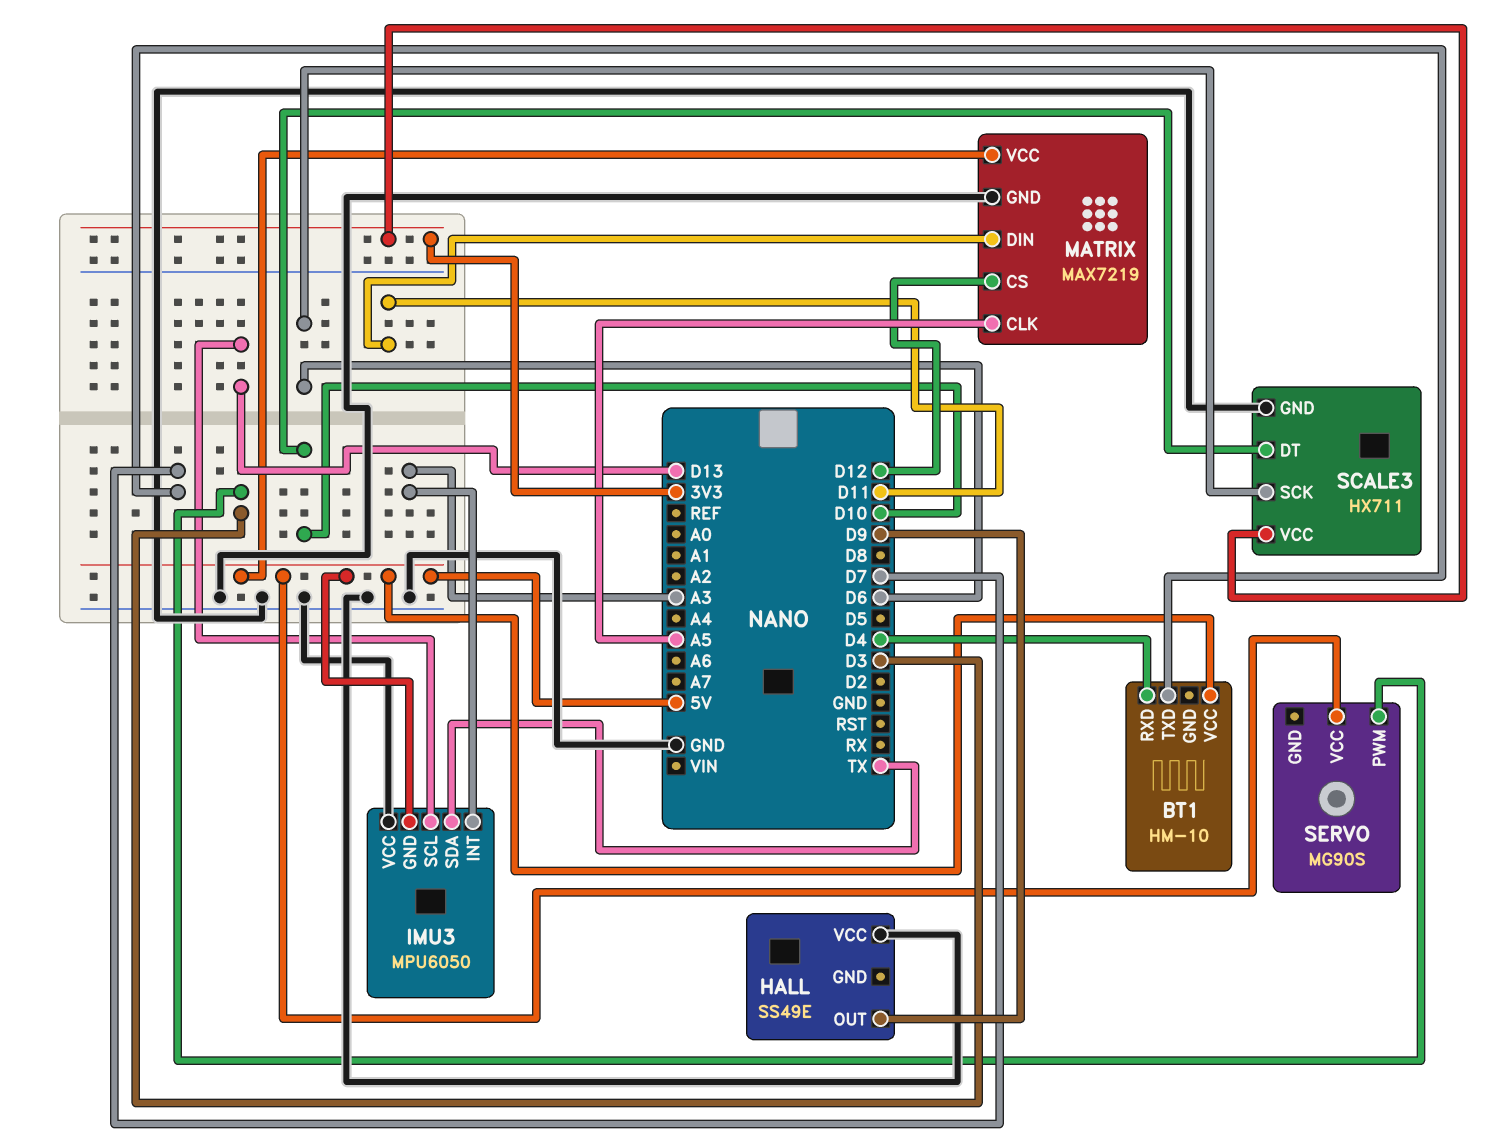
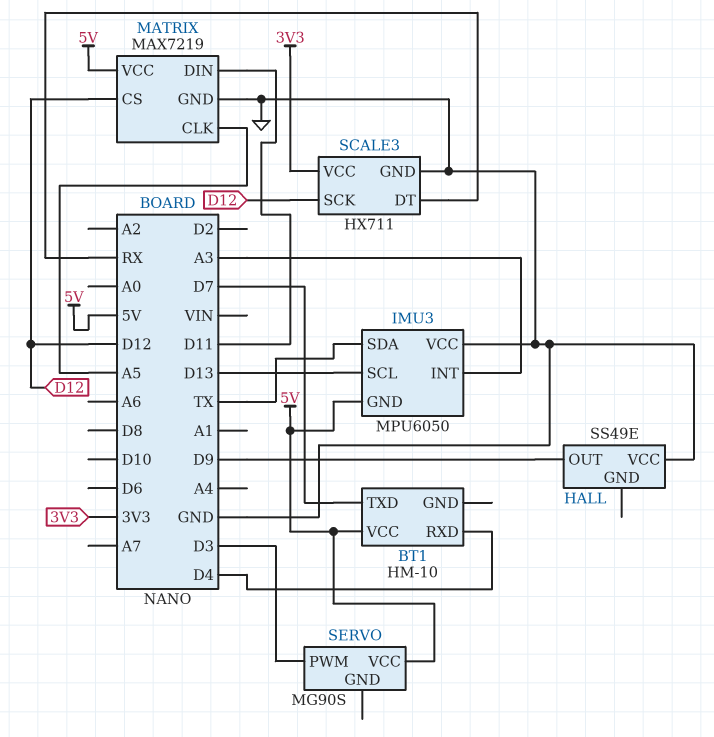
SCALE3 pin DT: D10 -> RX
SCALE3 pin SCK: D6 -> D12

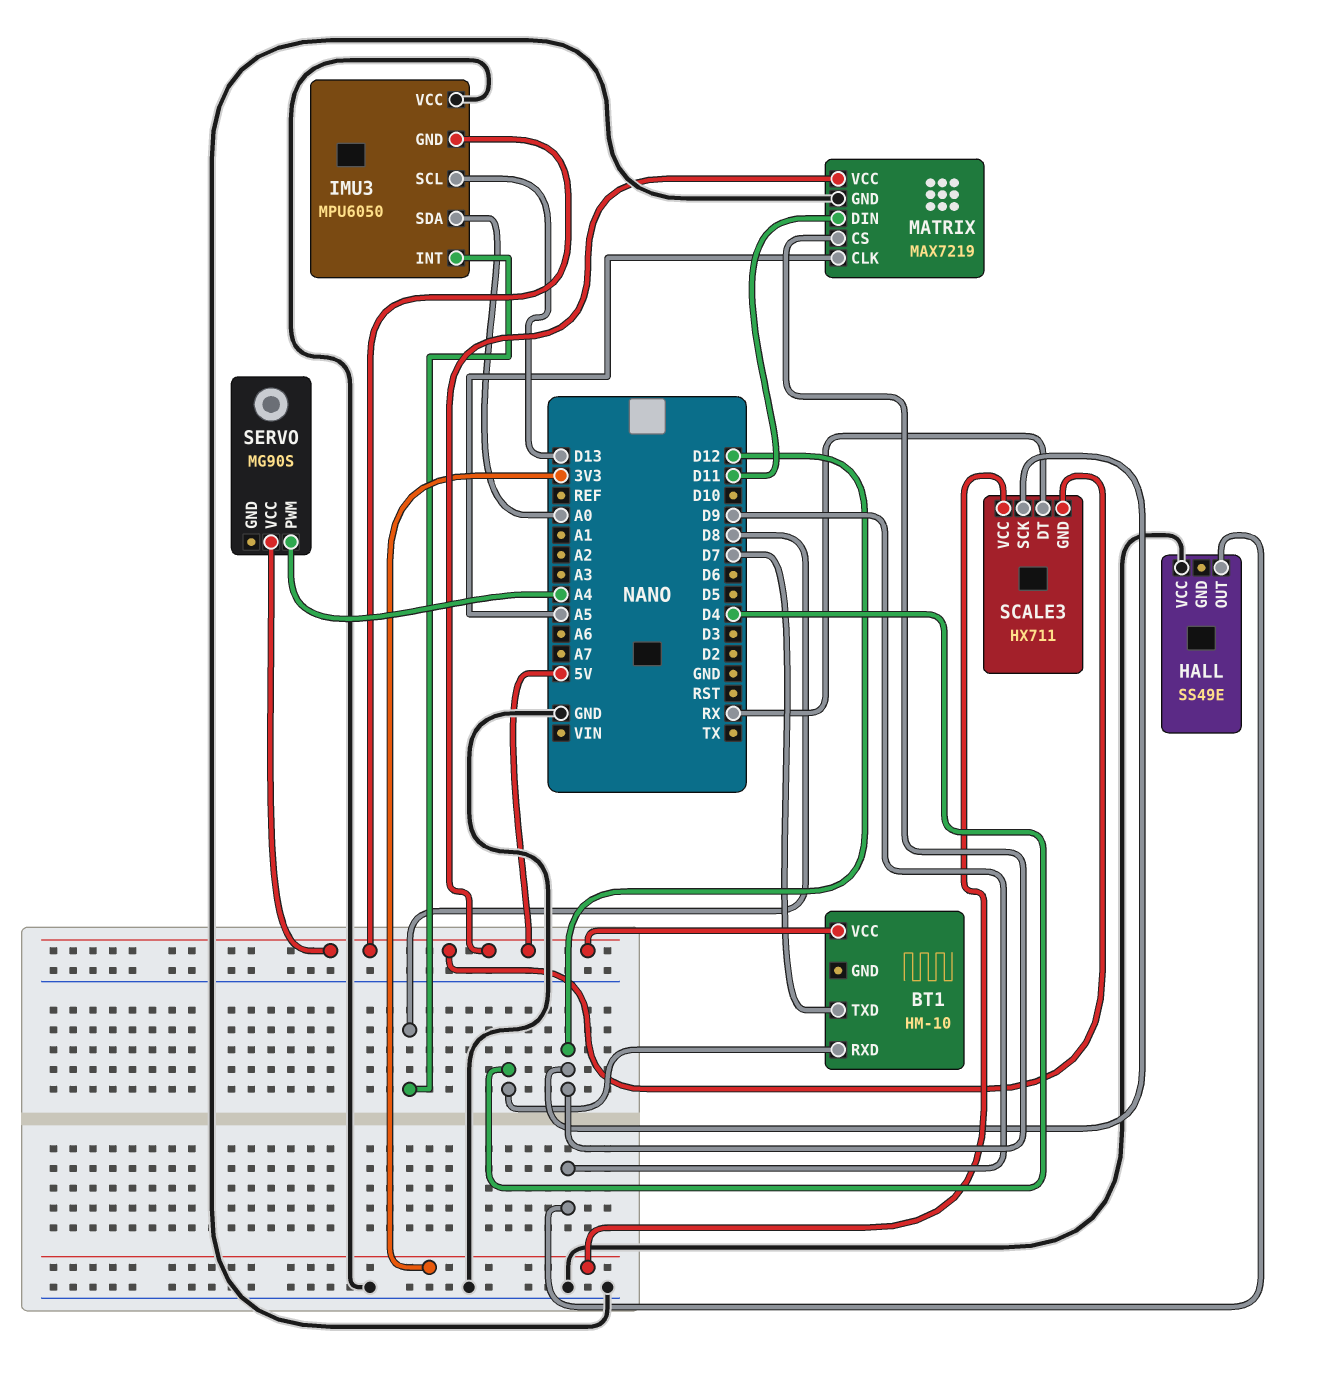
IMU3 pin INT: A3 -> D8
IMU3 pin SDA: TX -> A0
SCALE3 pin GND: GND -> 5V
SERVO pin PWM: D3 -> A4

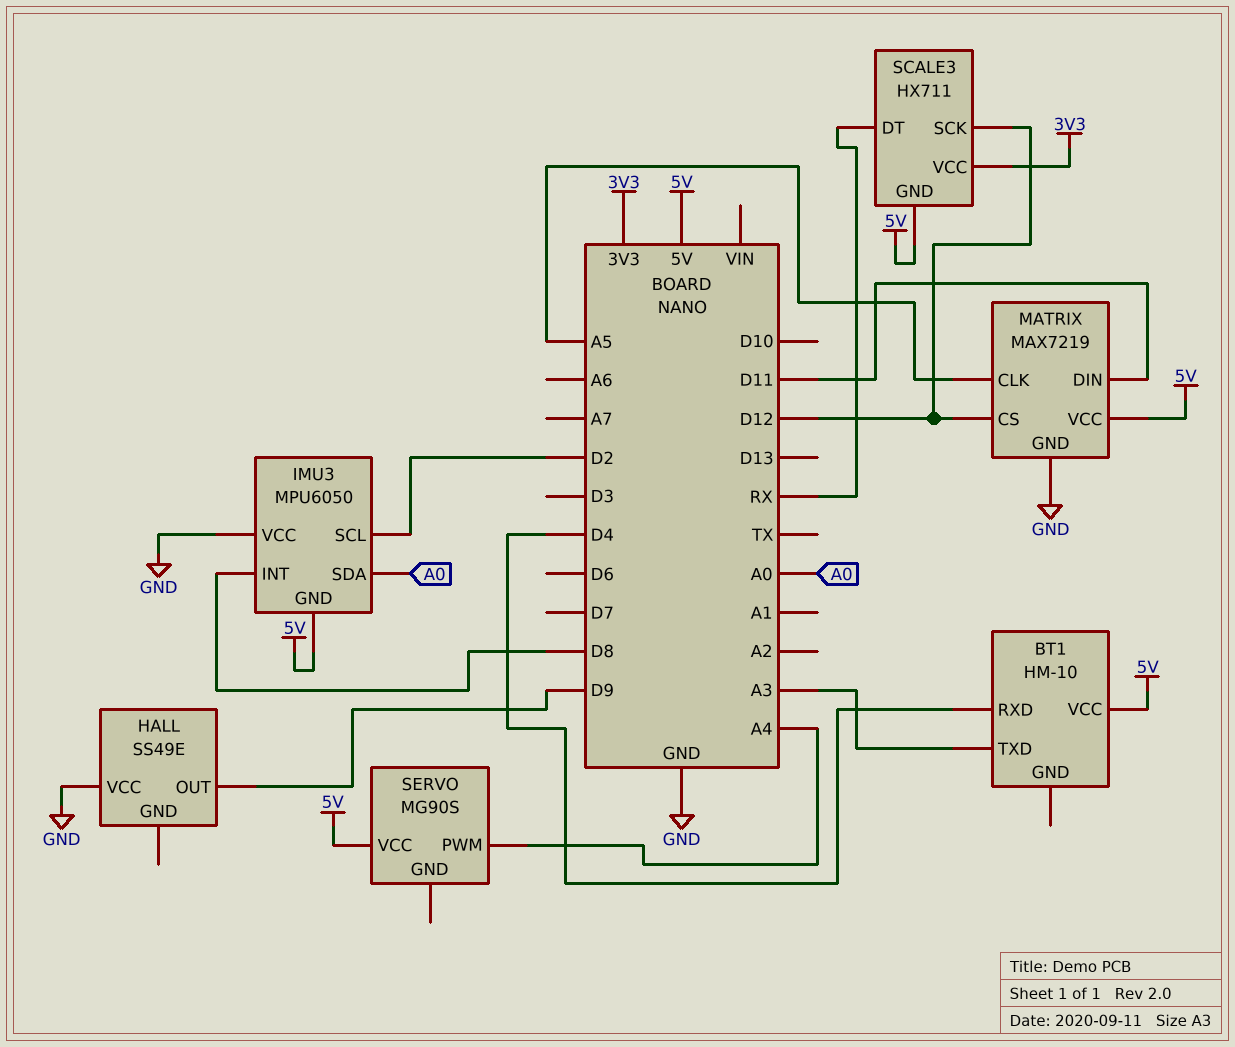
BT1 pin TXD: D7 -> A3
IMU3 pin SCL: D13 -> D2

